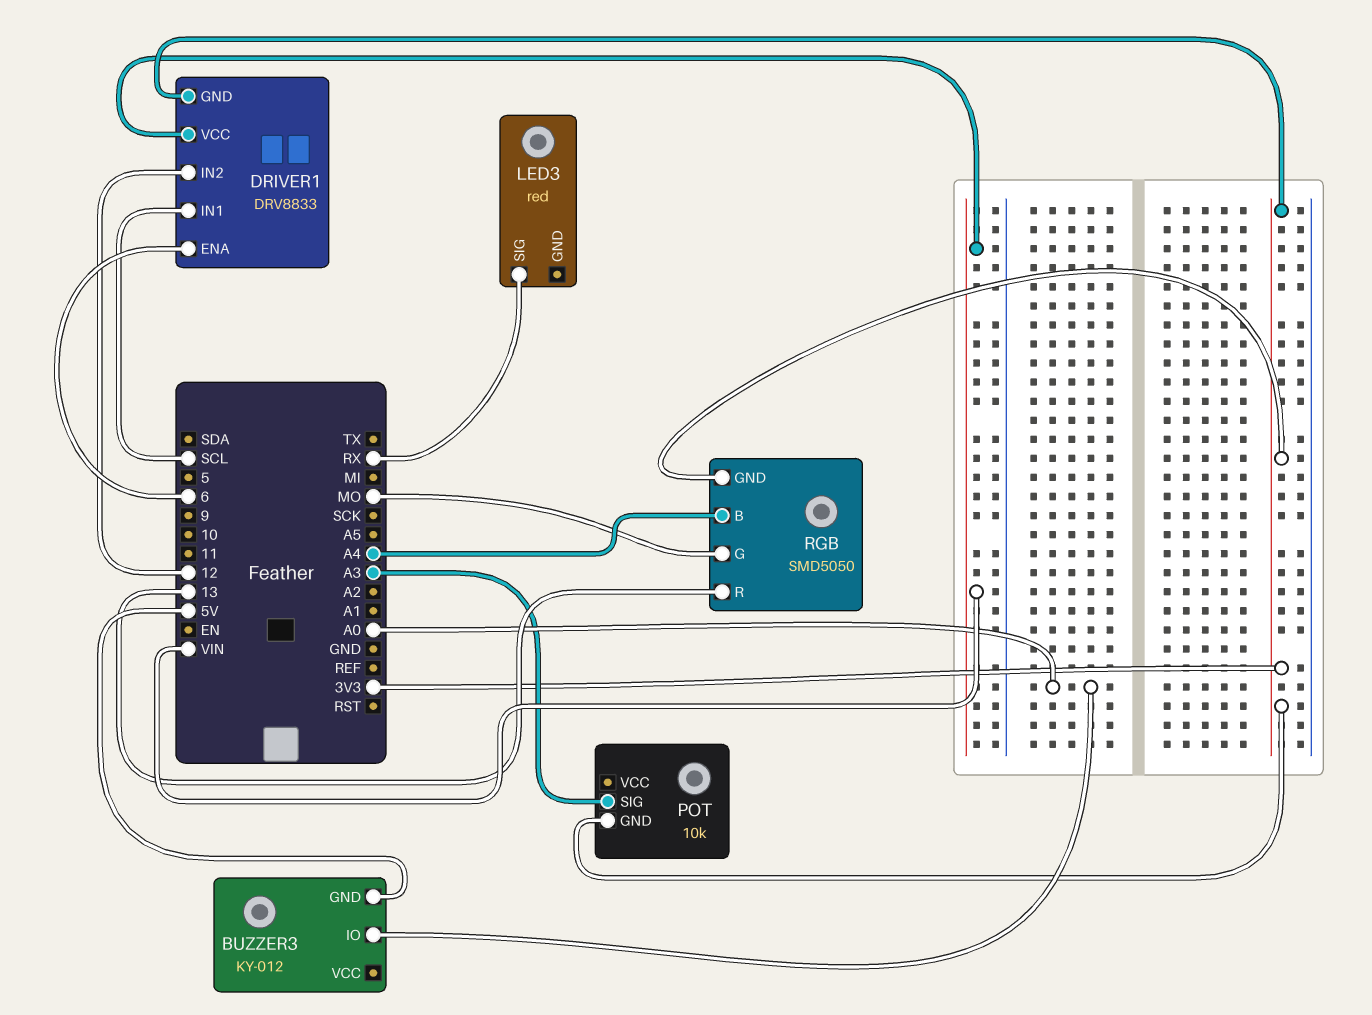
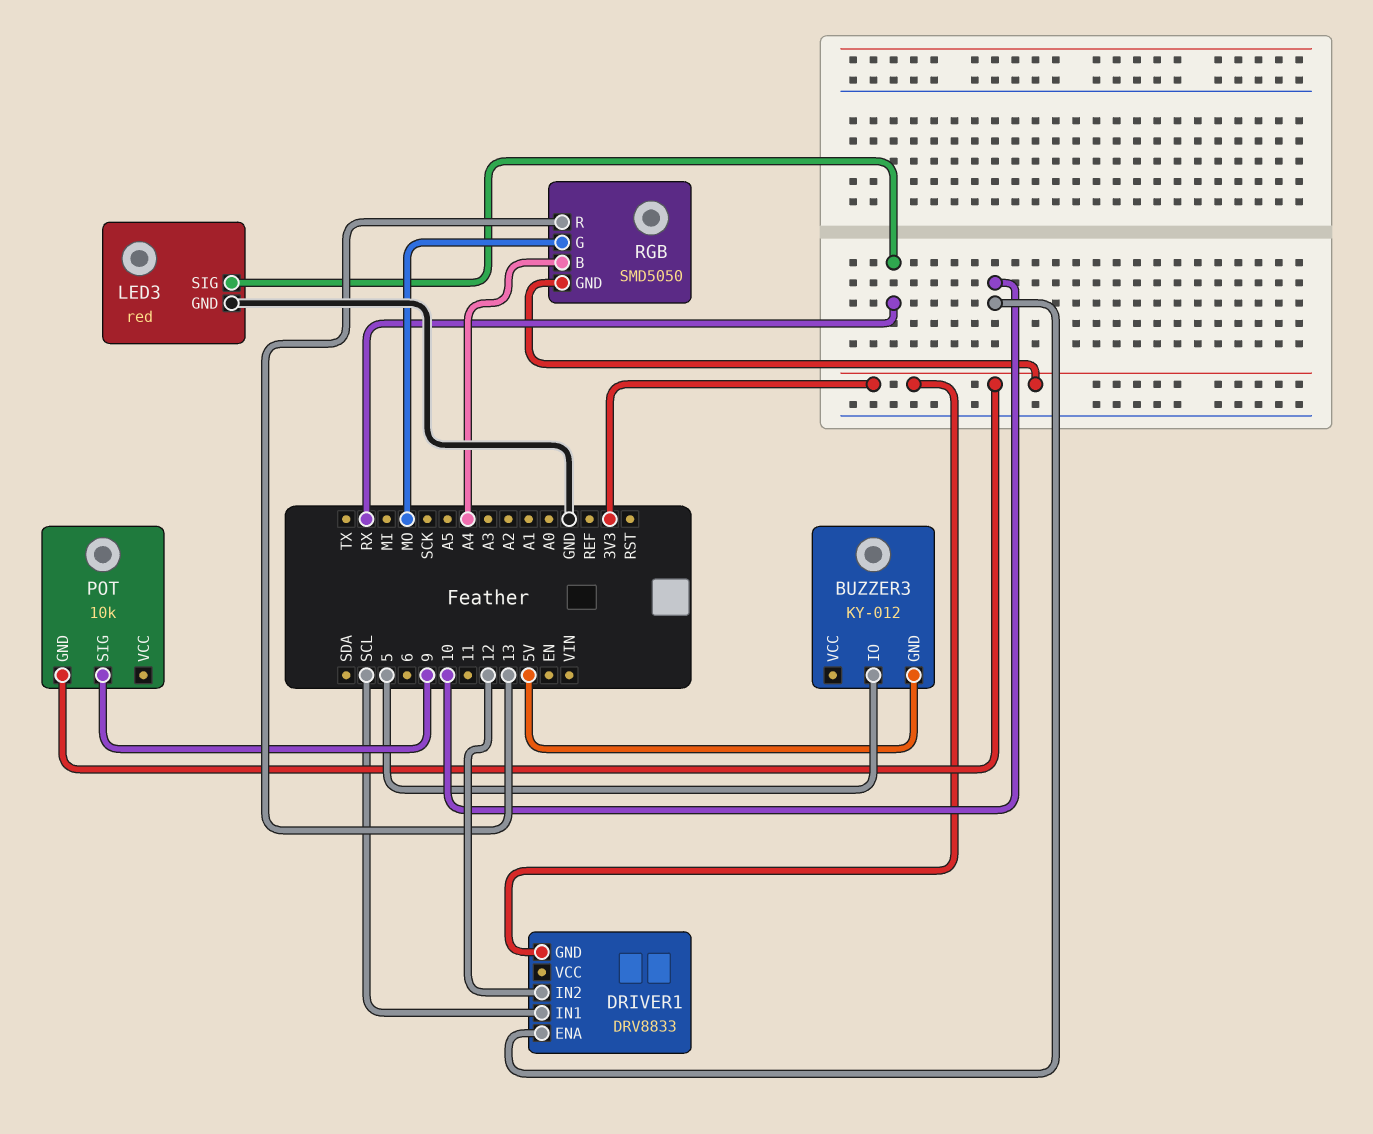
BUZZER3 pin IO: A0 -> 5
DRIVER1 pin ENA: 6 -> 10
DRIVER1 pin VCC: VIN -> none
LED3 pin GND: none -> GND
POT pin SIG: A3 -> 9

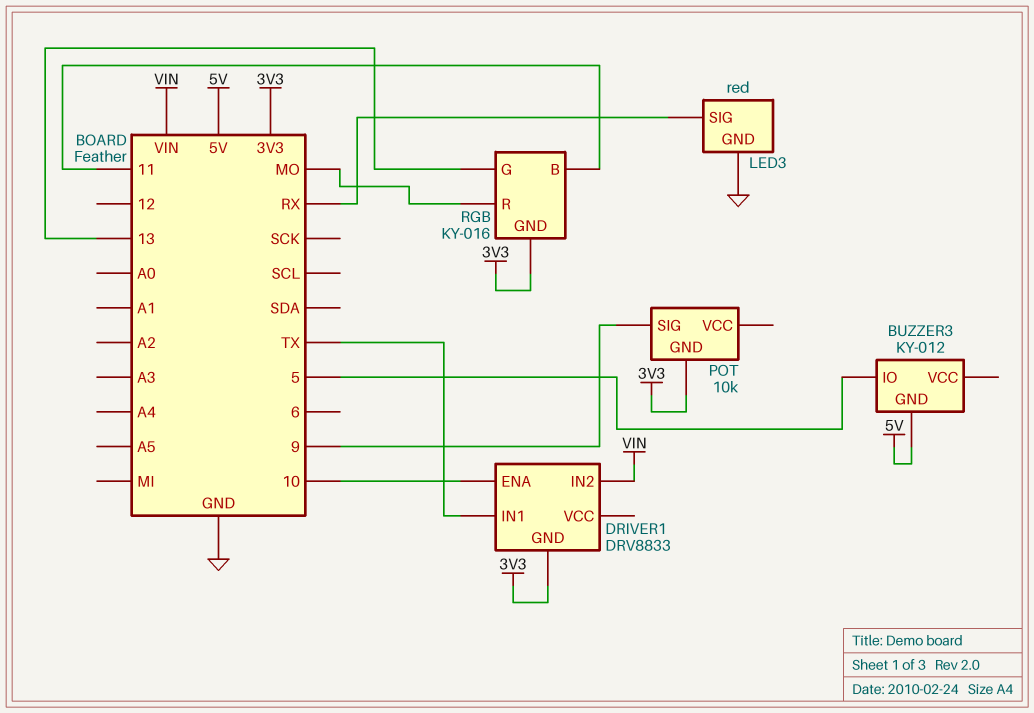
DRIVER1 pin IN1: SCL -> TX
DRIVER1 pin IN2: 12 -> VIN
RGB: SMD5050 -> KY-016
RGB pin B: A4 -> 11
RGB pin G: MO -> 13
RGB pin R: 13 -> MO

